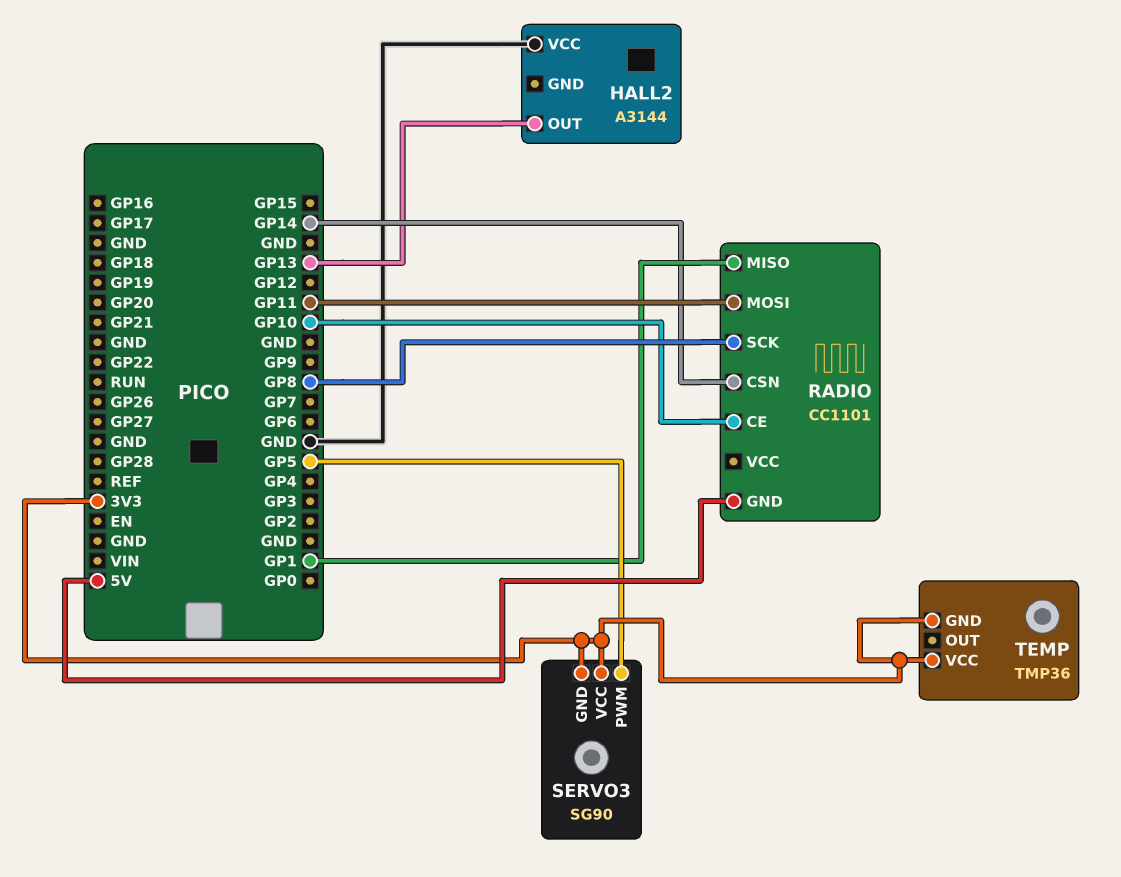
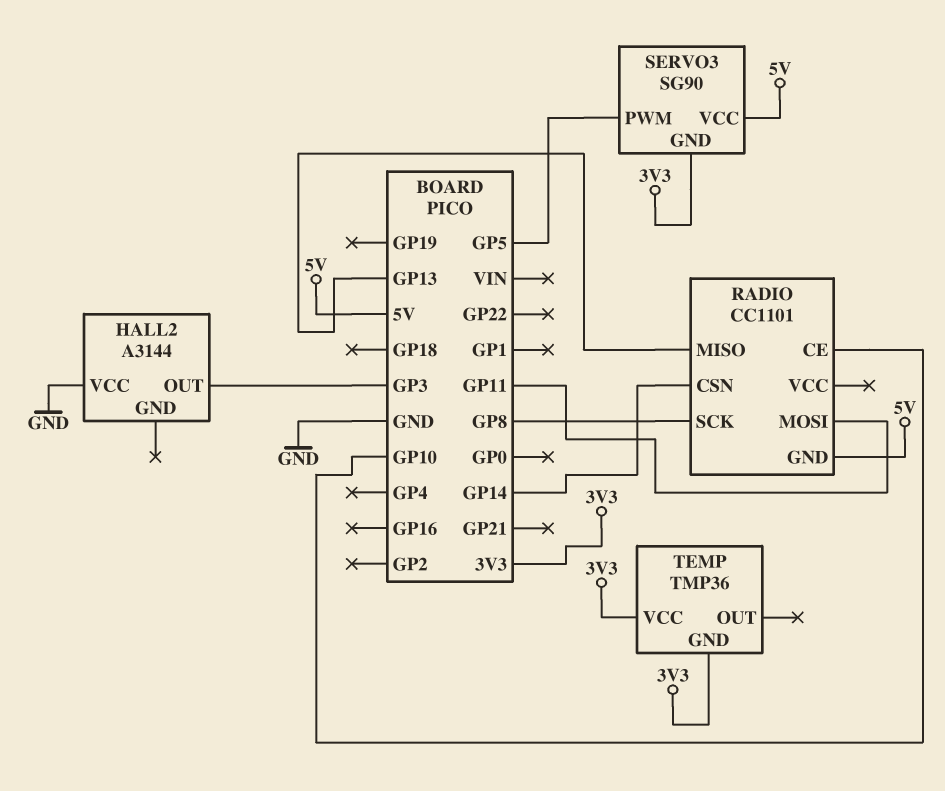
HALL2 pin OUT: GP13 -> GP3
RADIO pin MISO: GP1 -> GP13
SERVO3 pin VCC: 3V3 -> 5V

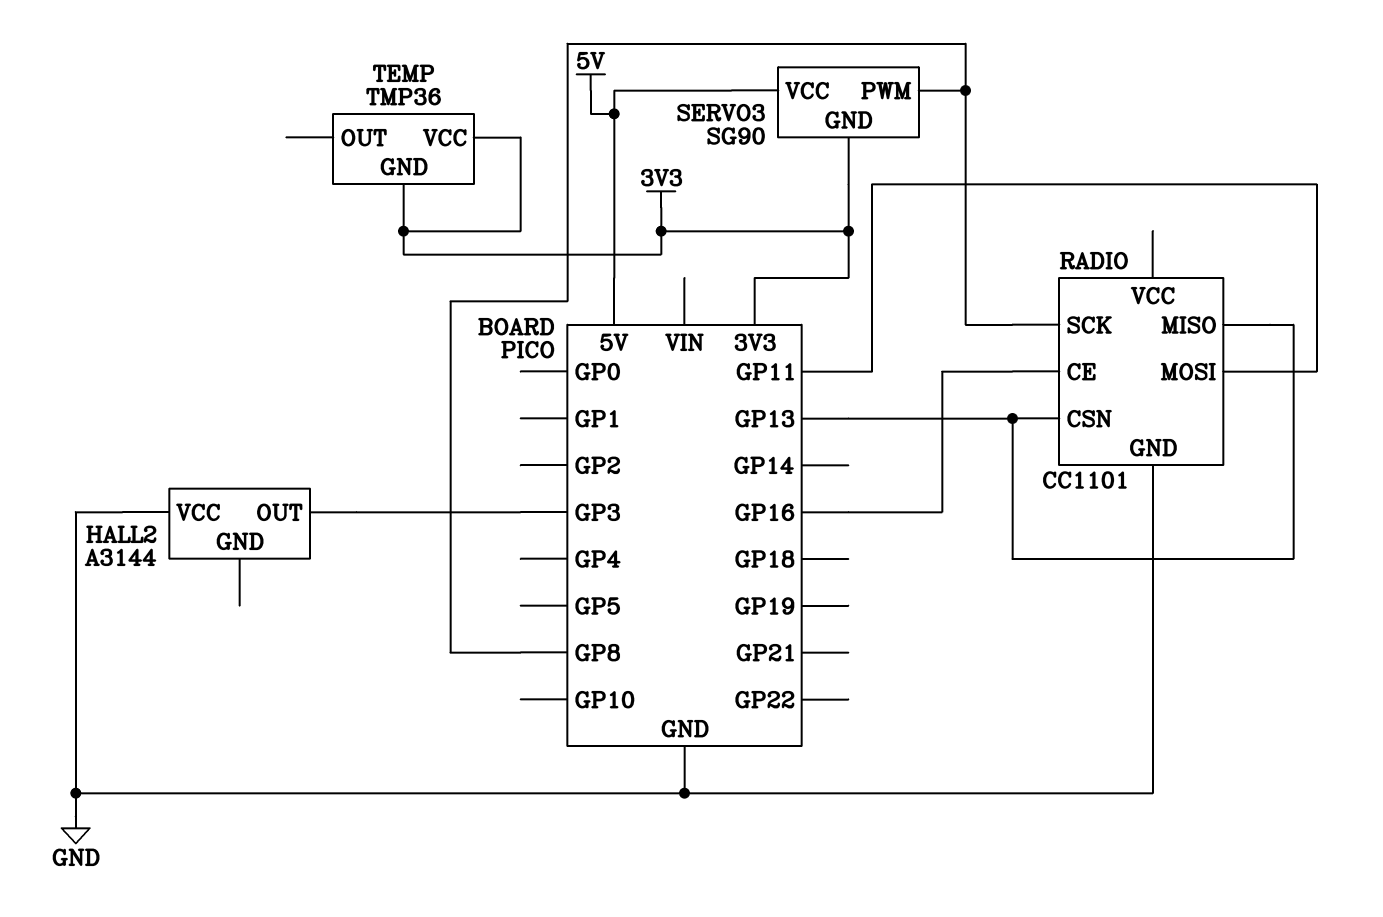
RADIO pin CE: GP10 -> GP16
RADIO pin CSN: GP14 -> GP13
RADIO pin GND: 5V -> GND
SERVO3 pin PWM: GP5 -> GP8

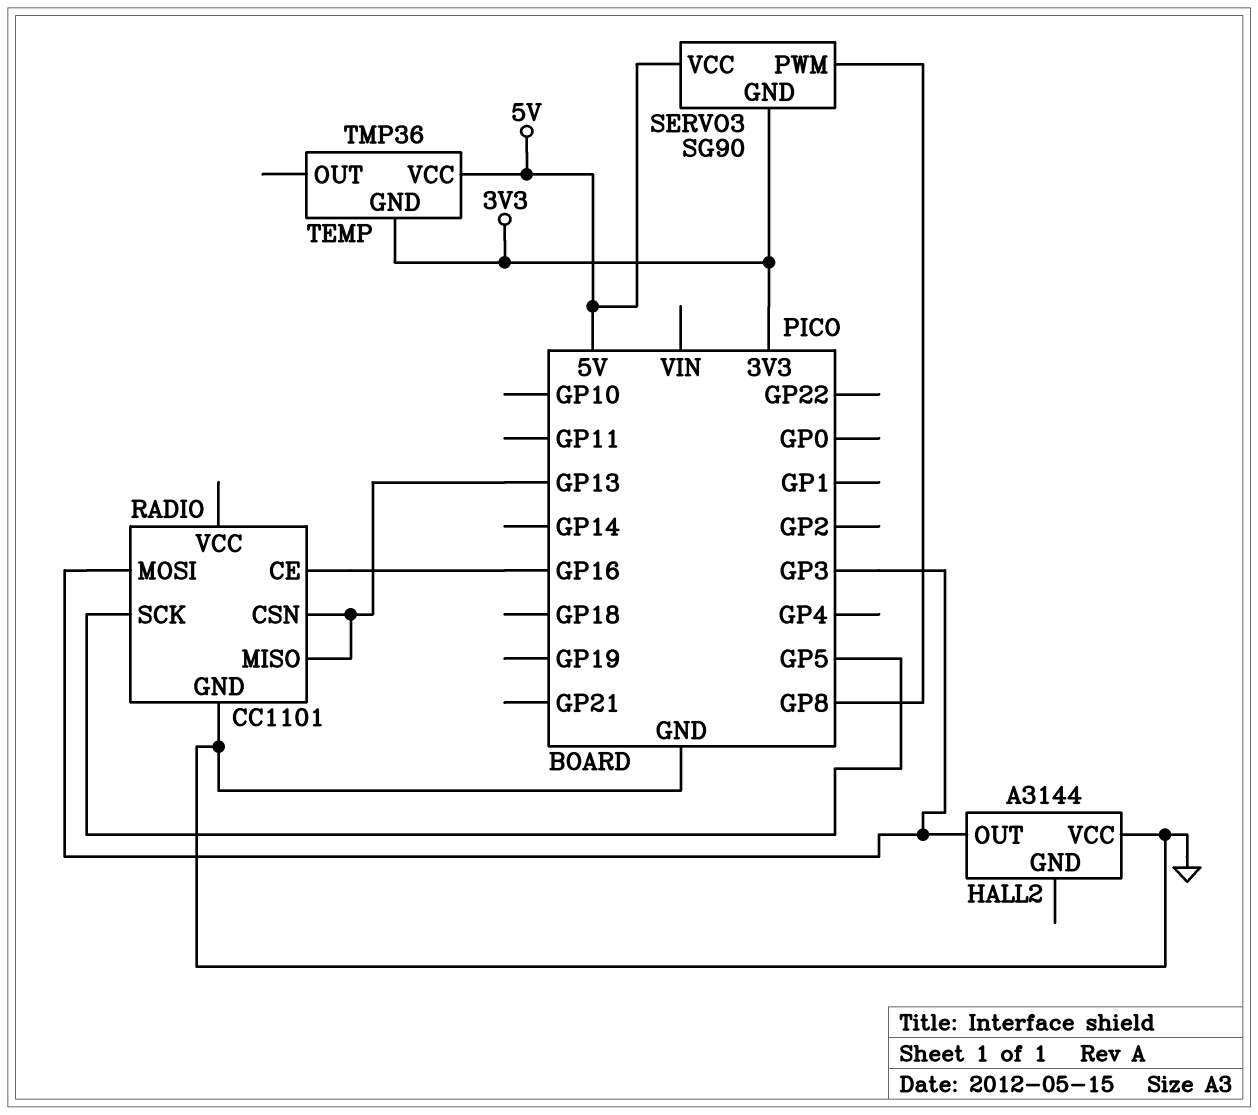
RADIO pin MOSI: GP11 -> GP3
RADIO pin SCK: GP8 -> GP5
TEMP pin VCC: 3V3 -> 5V

